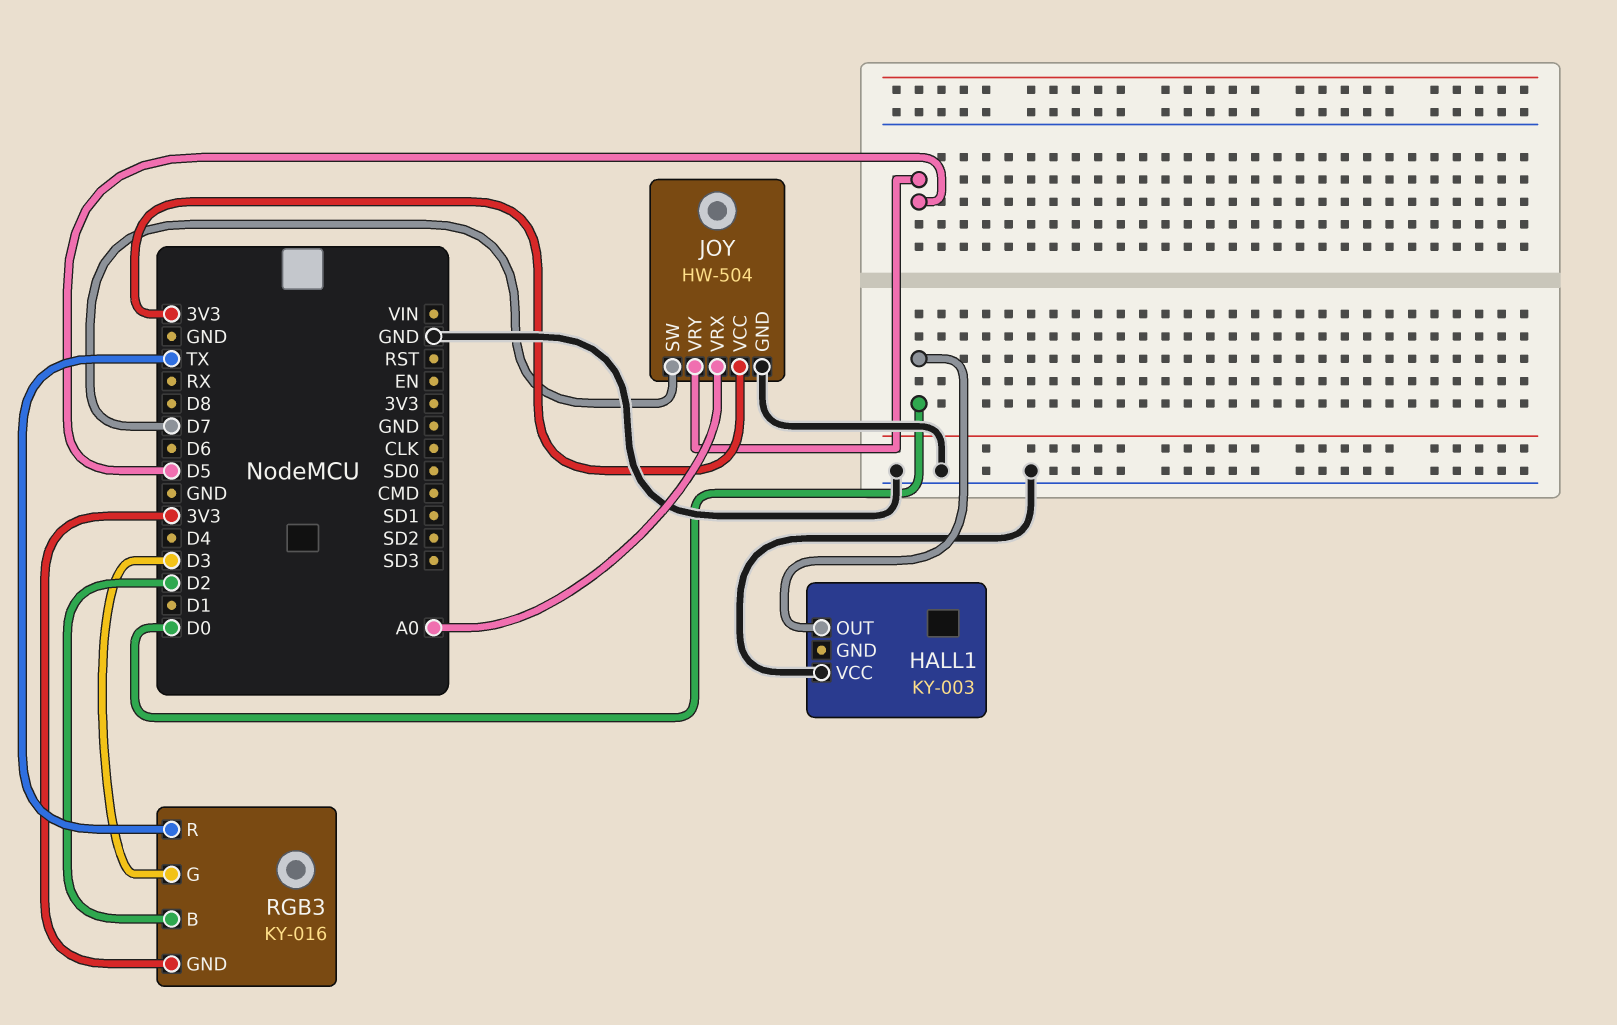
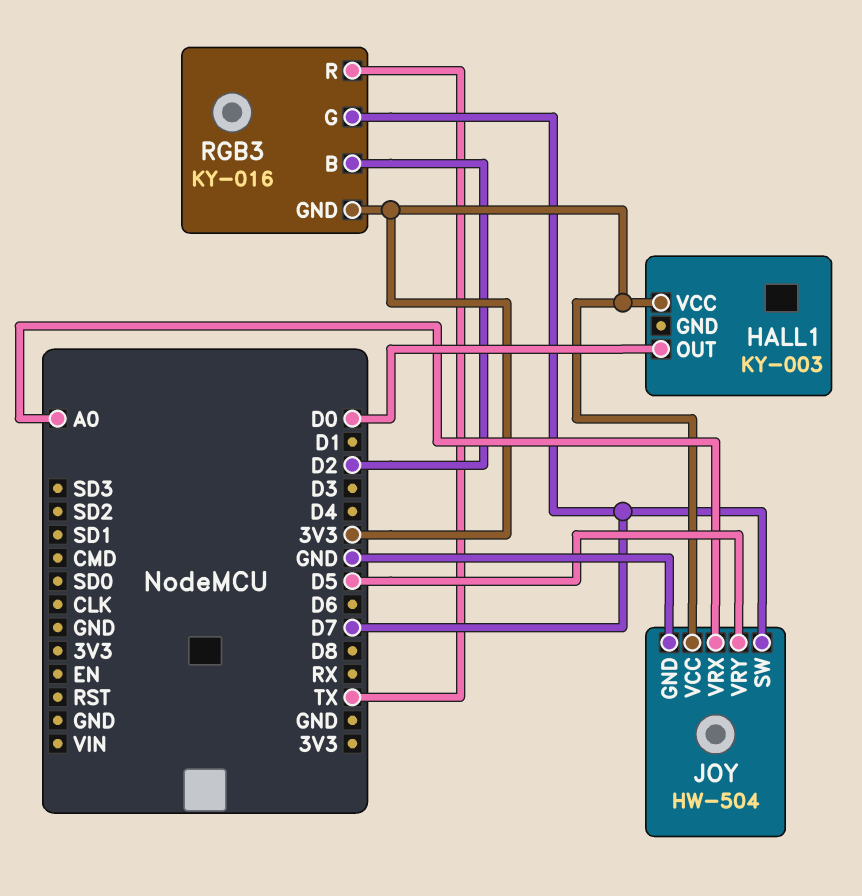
HALL1 pin VCC: GND -> 3V3
RGB3 pin G: D3 -> D7

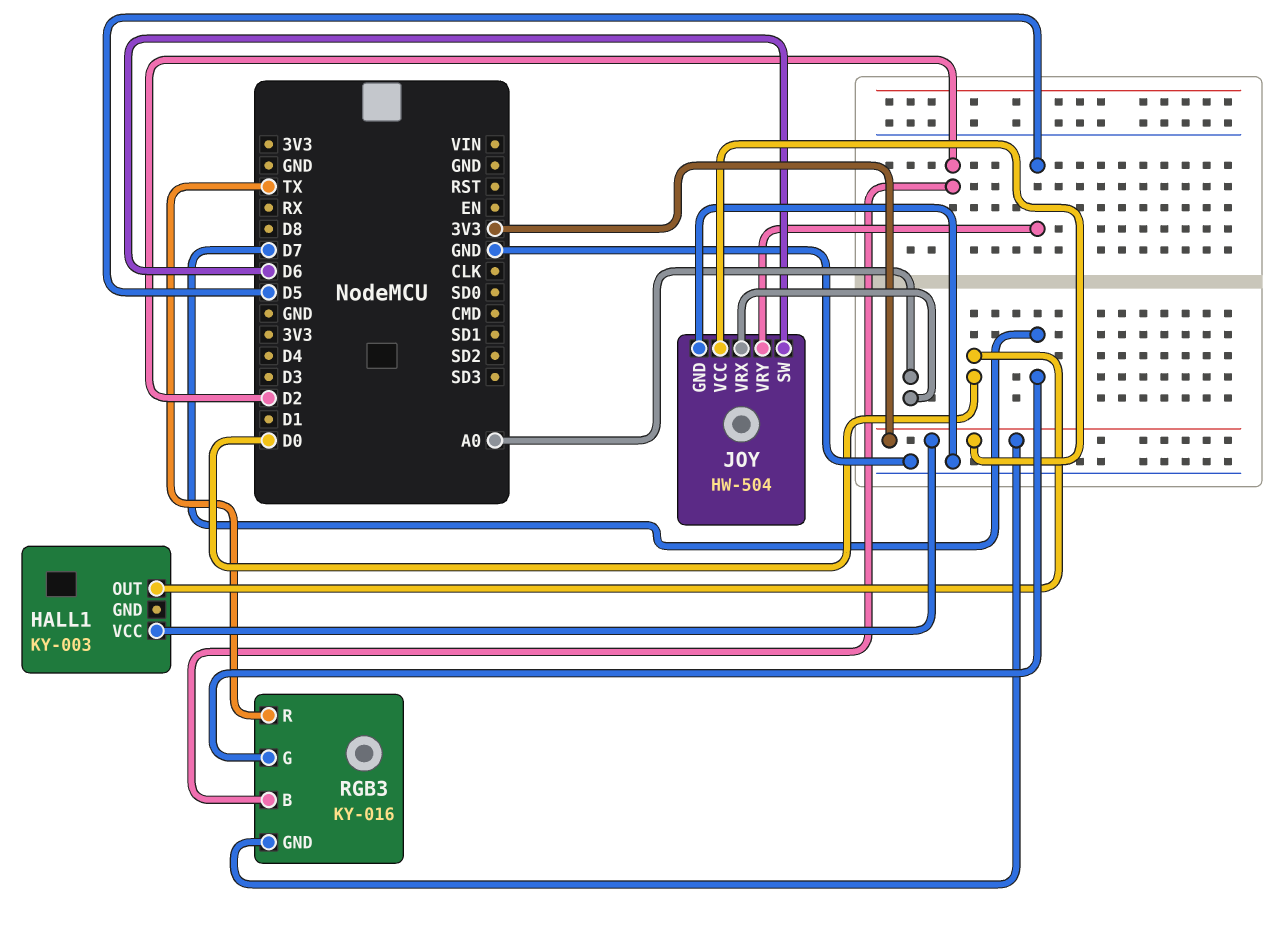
JOY pin SW: D7 -> D6

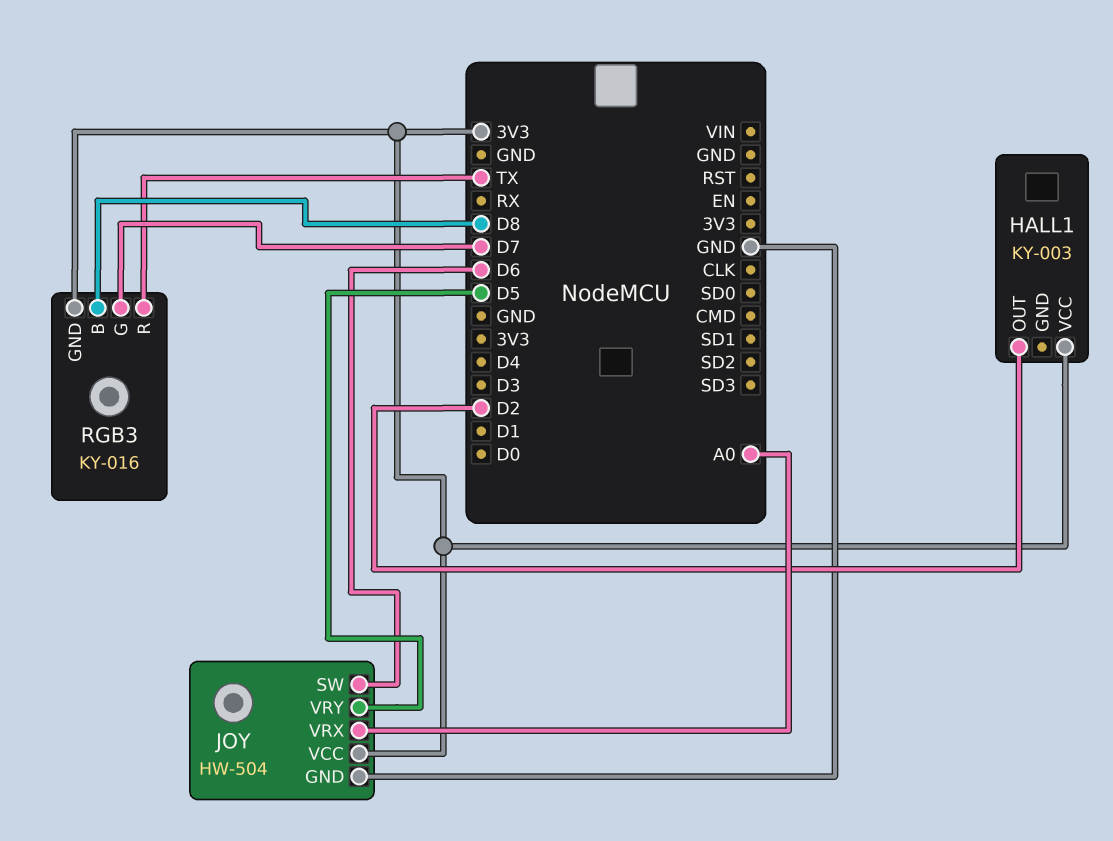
HALL1 pin OUT: D0 -> D2
RGB3 pin B: D2 -> D8

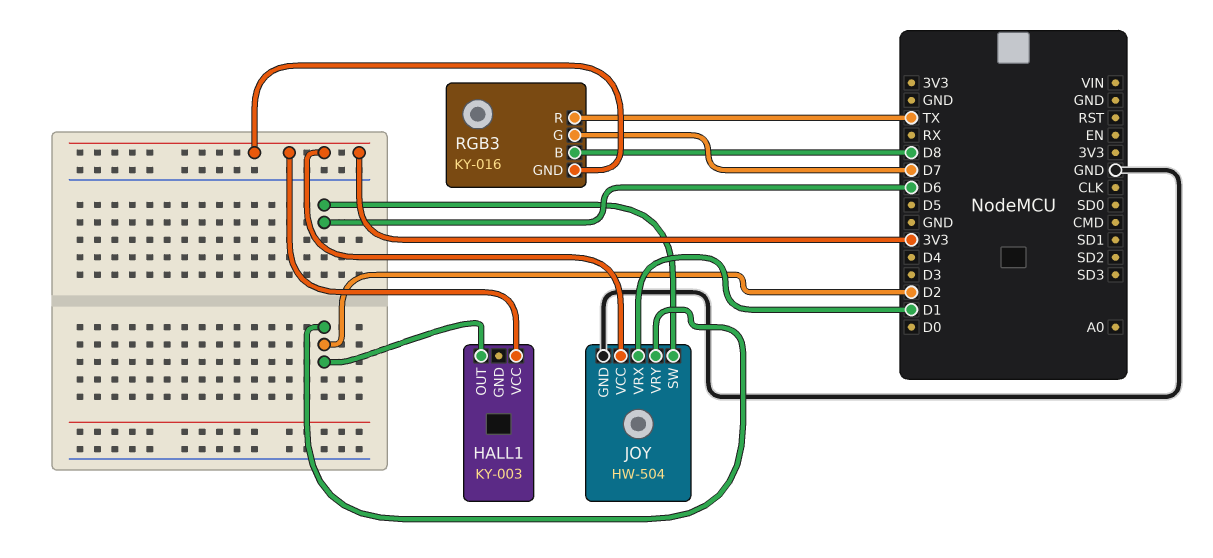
JOY pin VRX: A0 -> D1
JOY pin VRY: D5 -> D2

